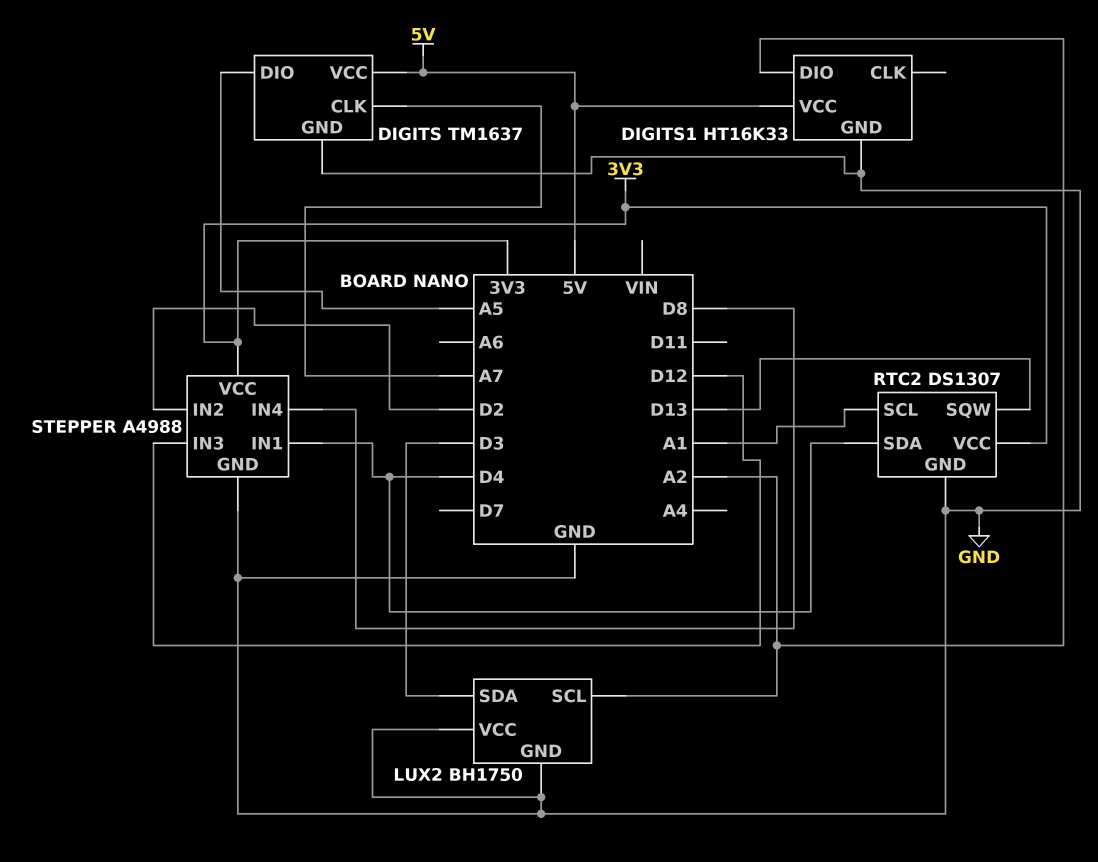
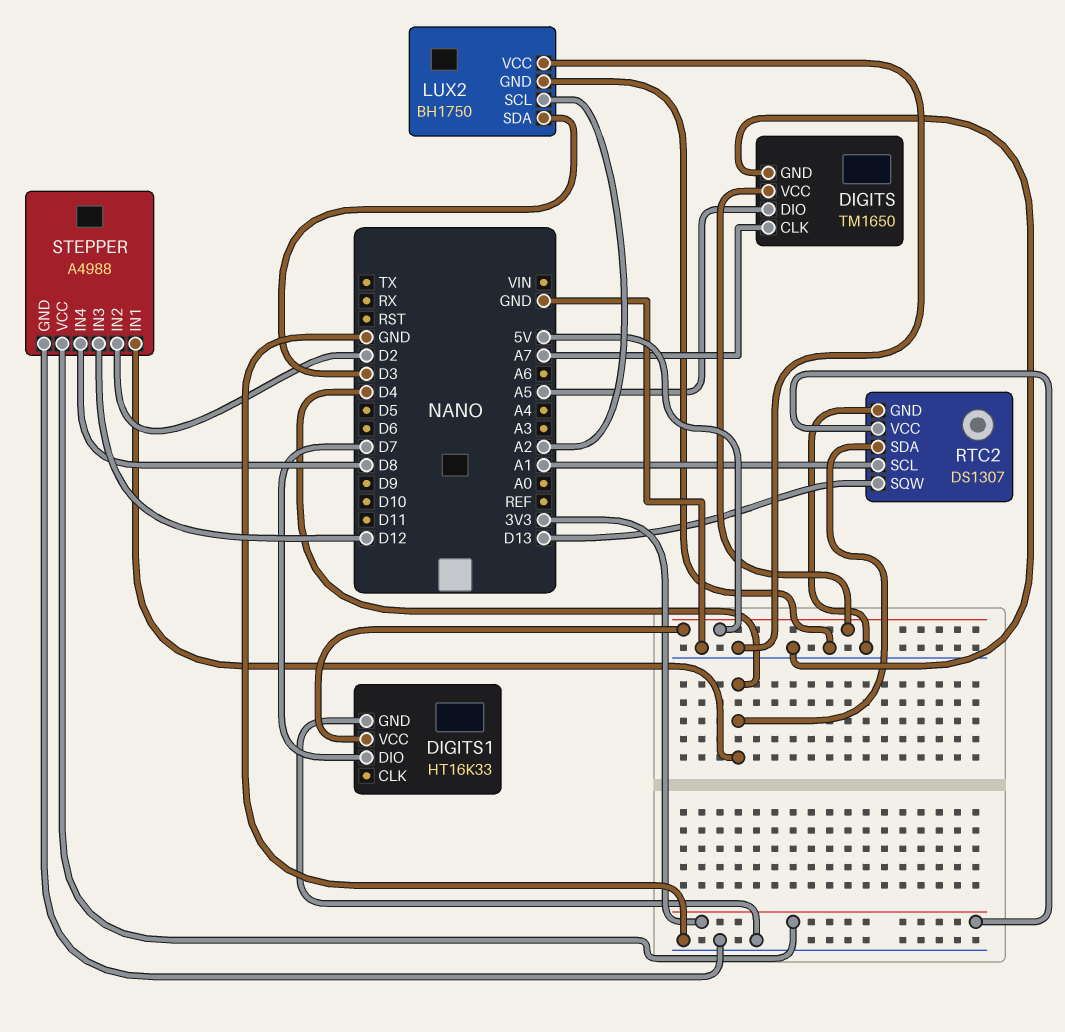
DIGITS: TM1637 -> TM1650
DIGITS1 pin DIO: A2 -> D7

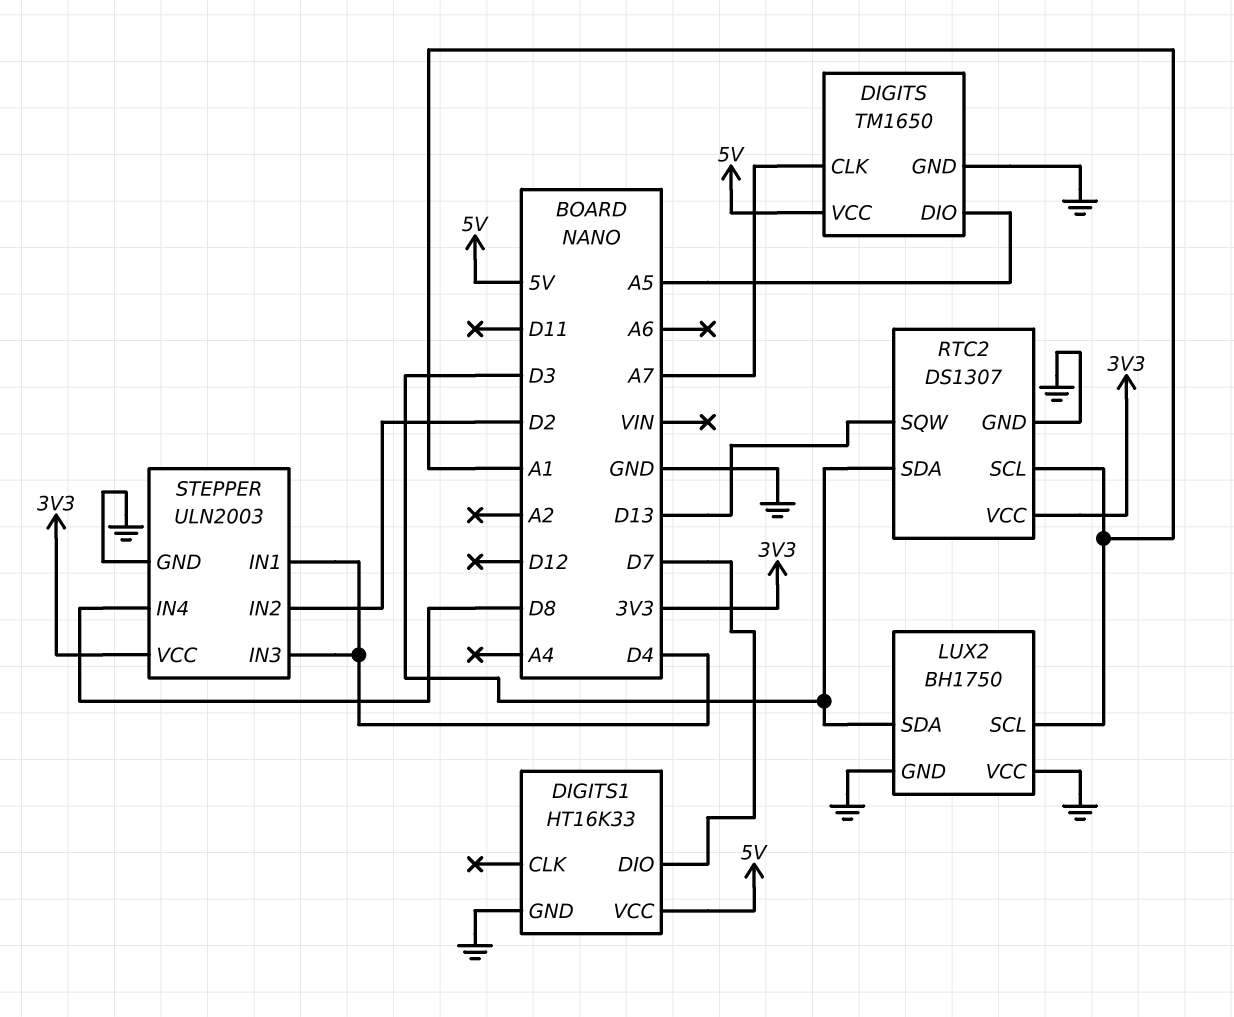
LUX2 pin SCL: A2 -> A1
RTC2 pin SDA: D4 -> D3
STEPPER: A4988 -> ULN2003
STEPPER pin IN3: D12 -> D4

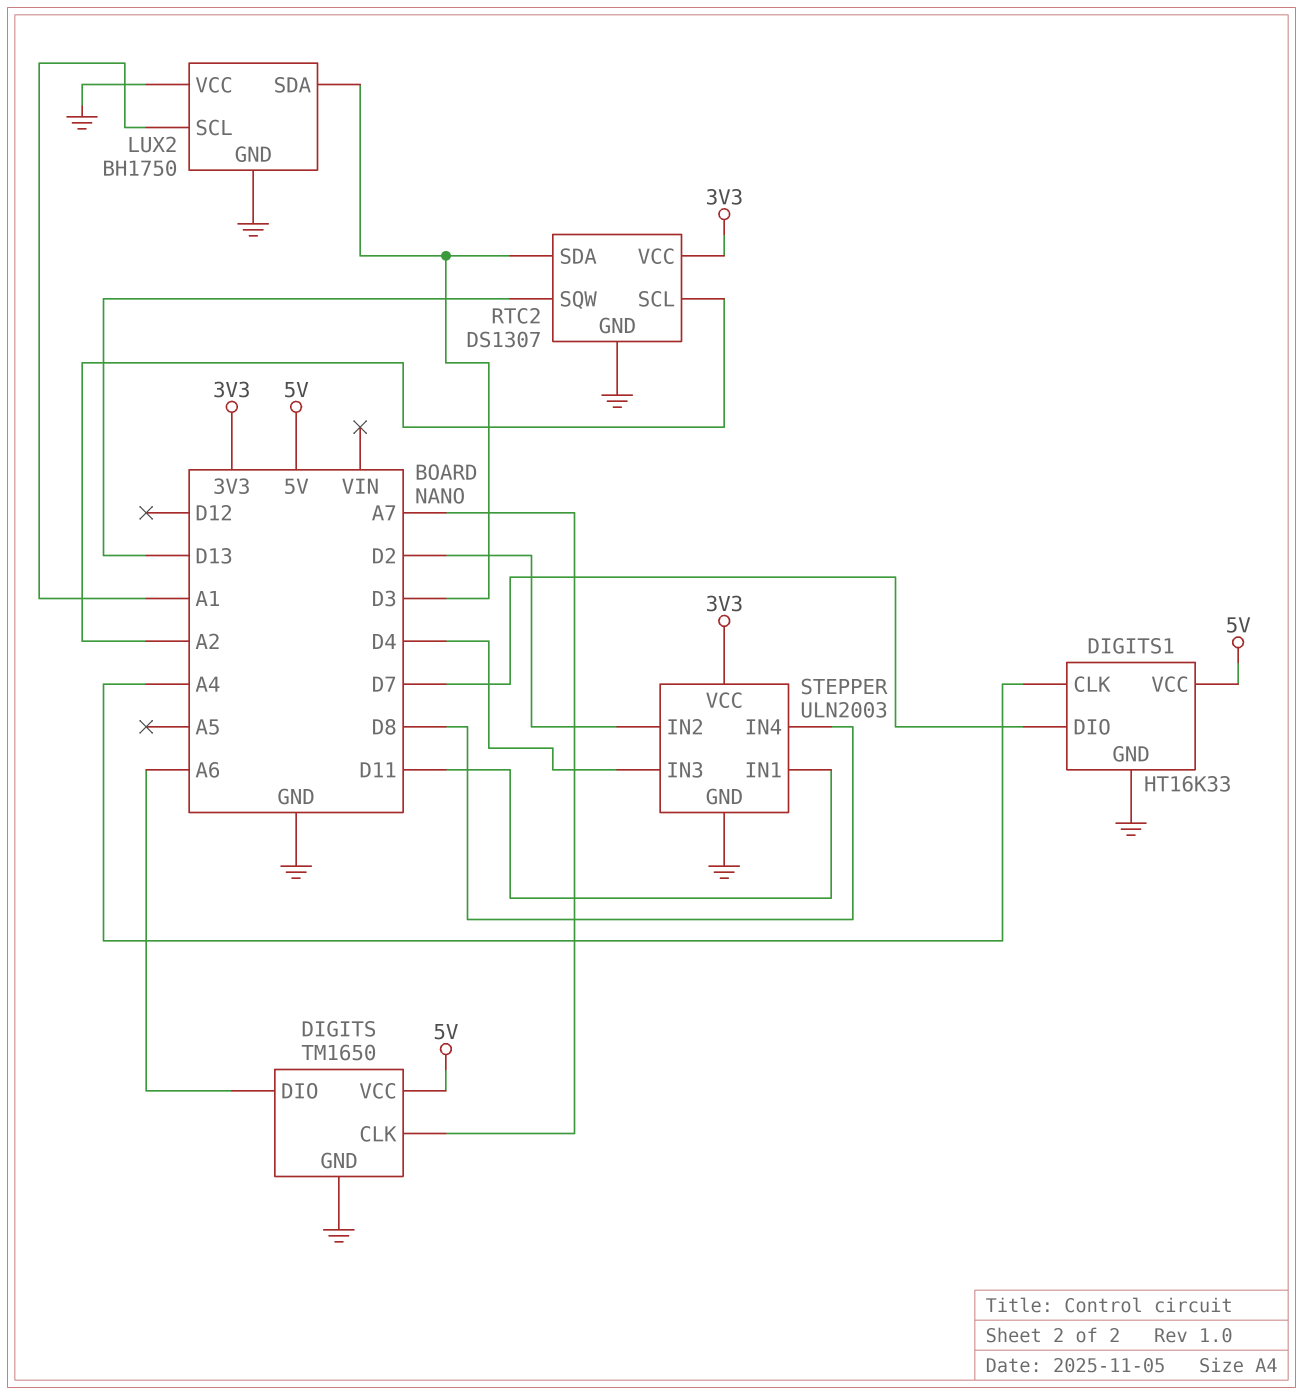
DIGITS pin DIO: A5 -> A6
DIGITS1 pin CLK: none -> A4
RTC2 pin SCL: A1 -> A2
STEPPER pin IN1: D4 -> D11

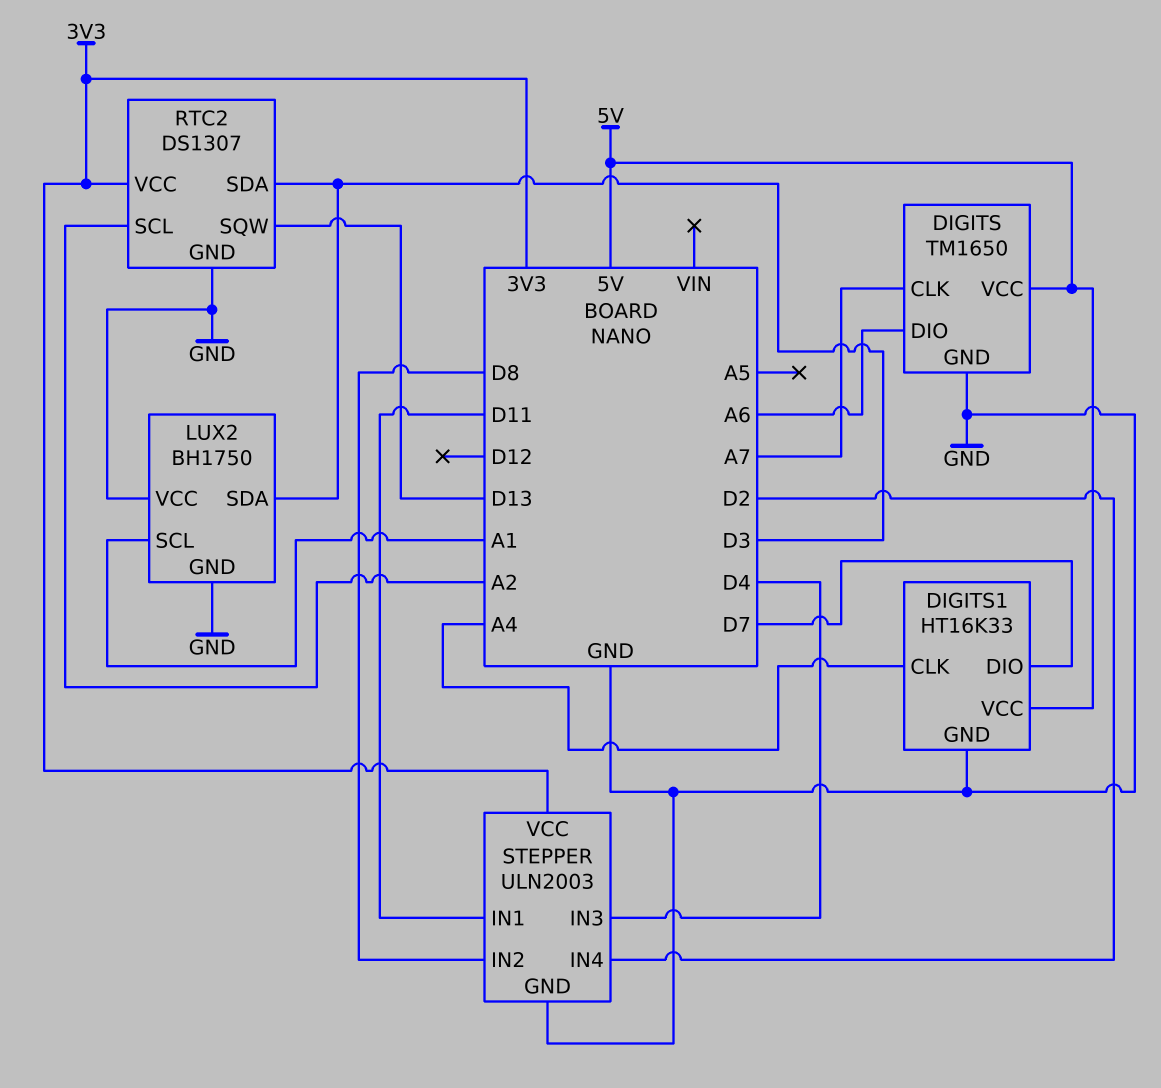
STEPPER pin IN2: D2 -> D8
STEPPER pin IN4: D8 -> D2

